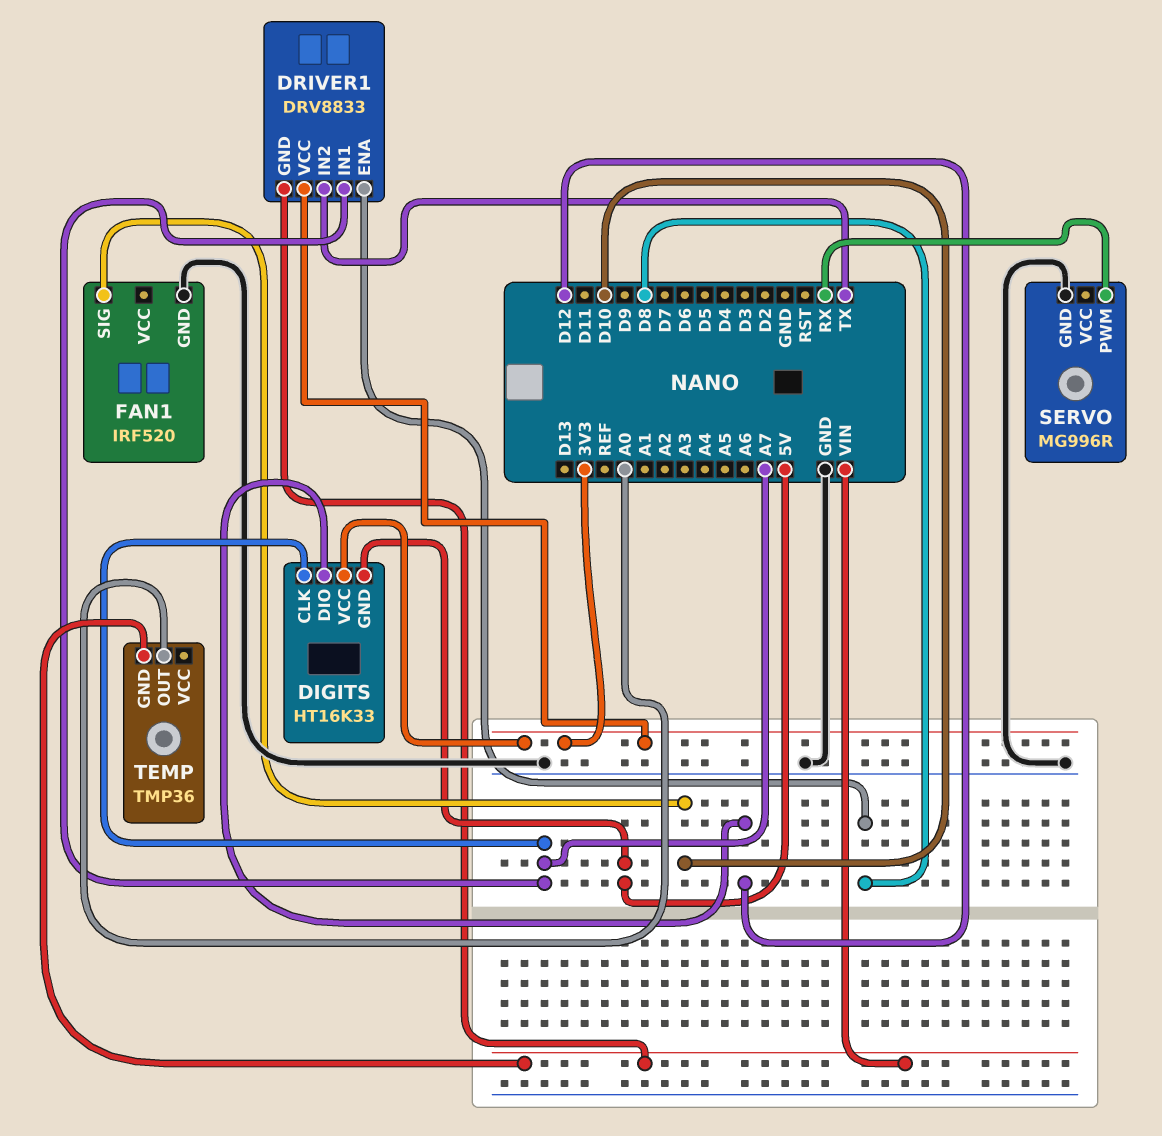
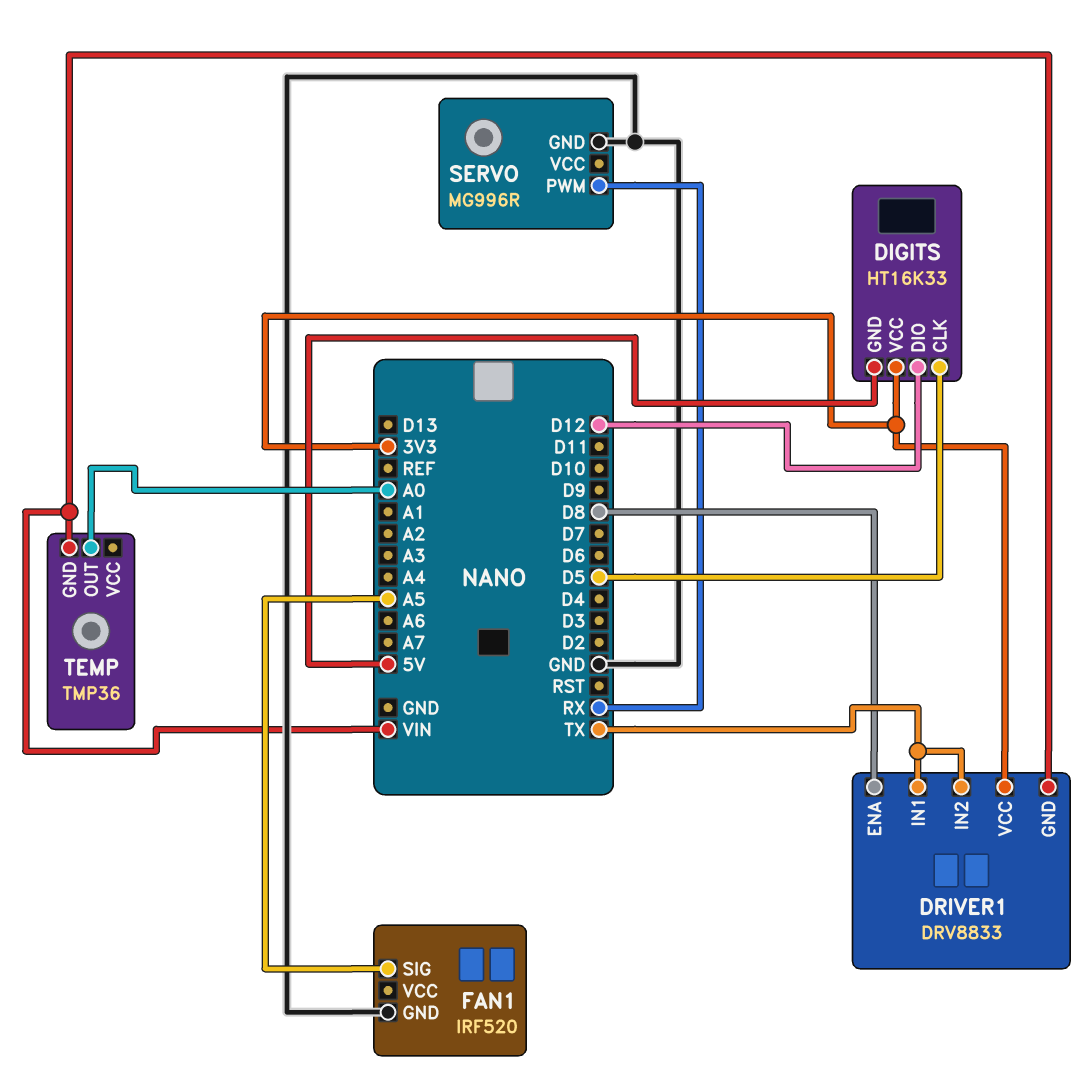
DIGITS pin CLK: A7 -> D5
DRIVER1 pin IN1: A7 -> TX
FAN1 pin SIG: D10 -> A5

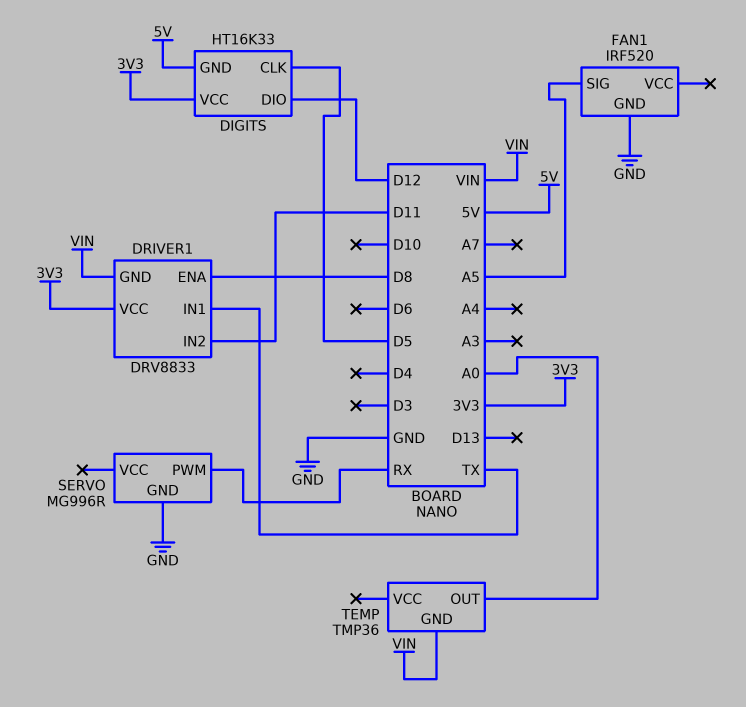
DRIVER1 pin IN2: TX -> D11

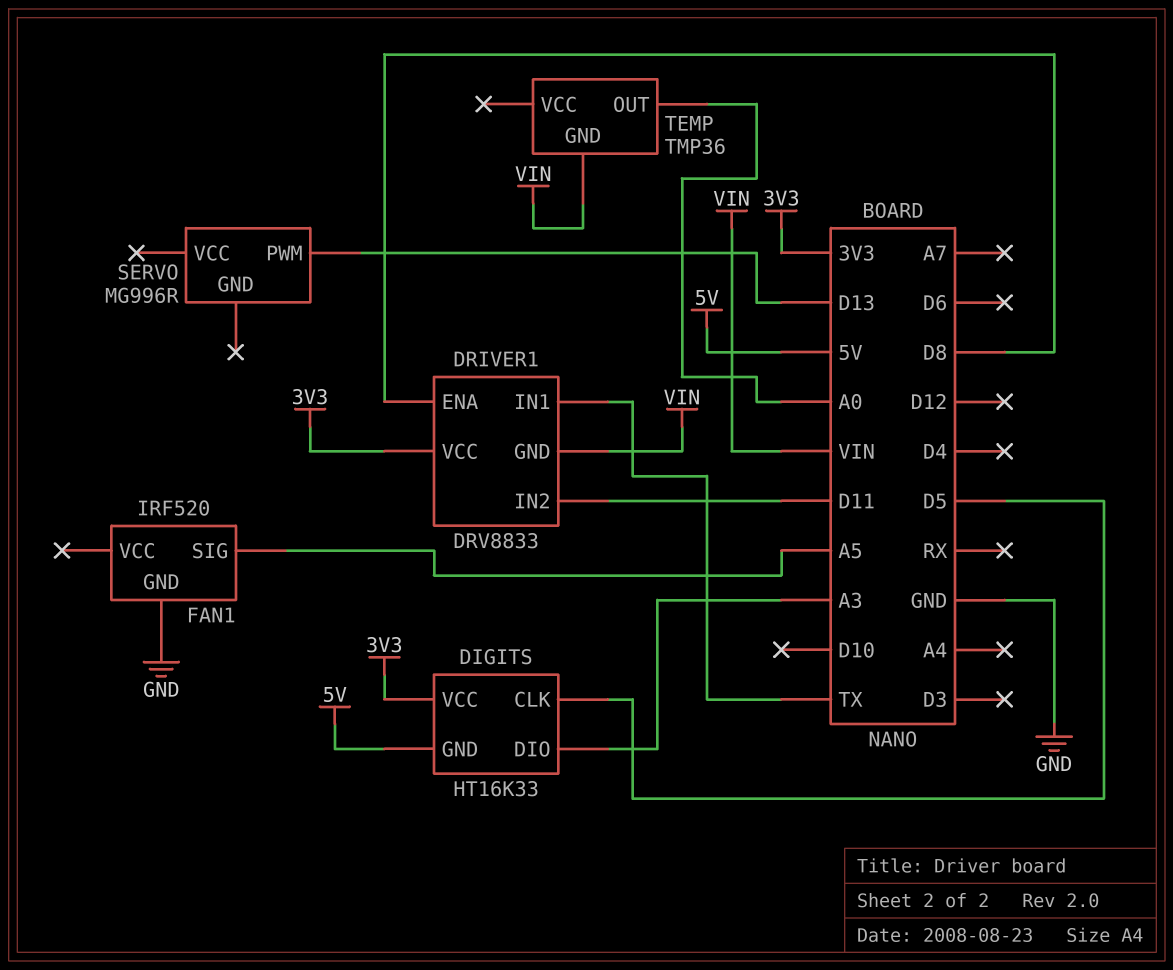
DIGITS pin DIO: D12 -> A3
SERVO pin GND: GND -> none
SERVO pin PWM: RX -> D13

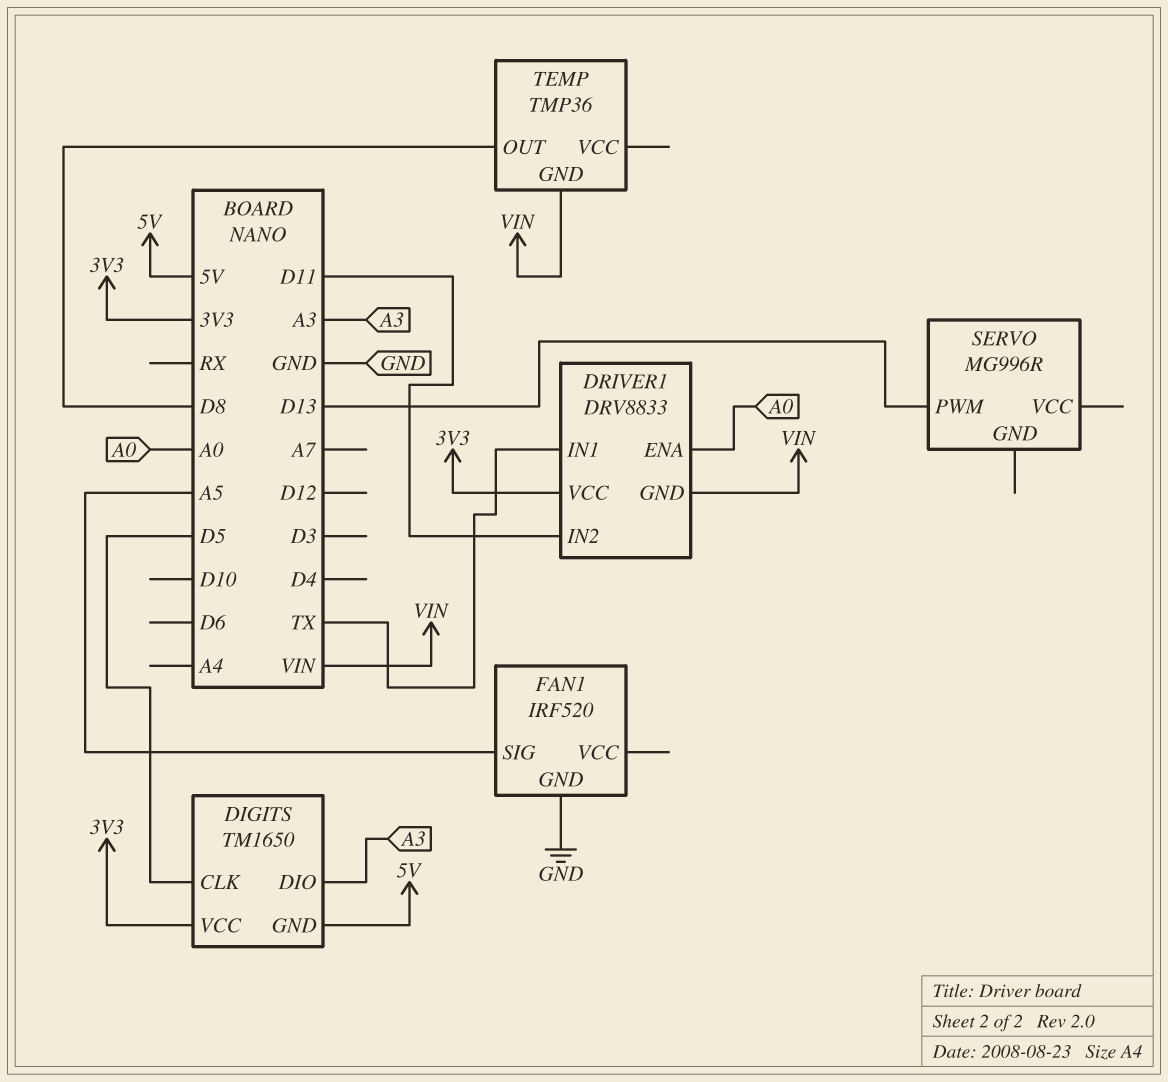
DIGITS: HT16K33 -> TM1650
DRIVER1 pin ENA: D8 -> A0
TEMP pin OUT: A0 -> D8

